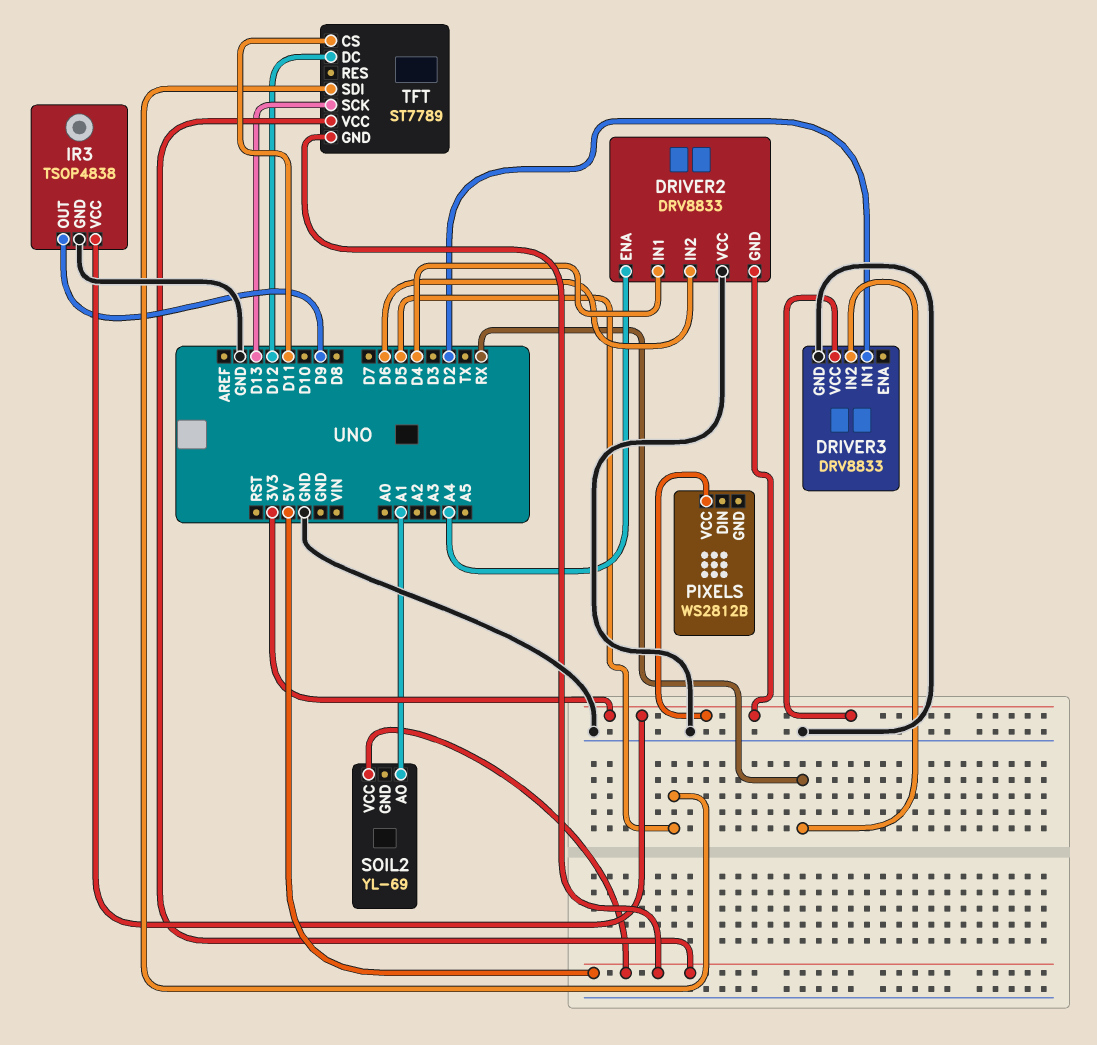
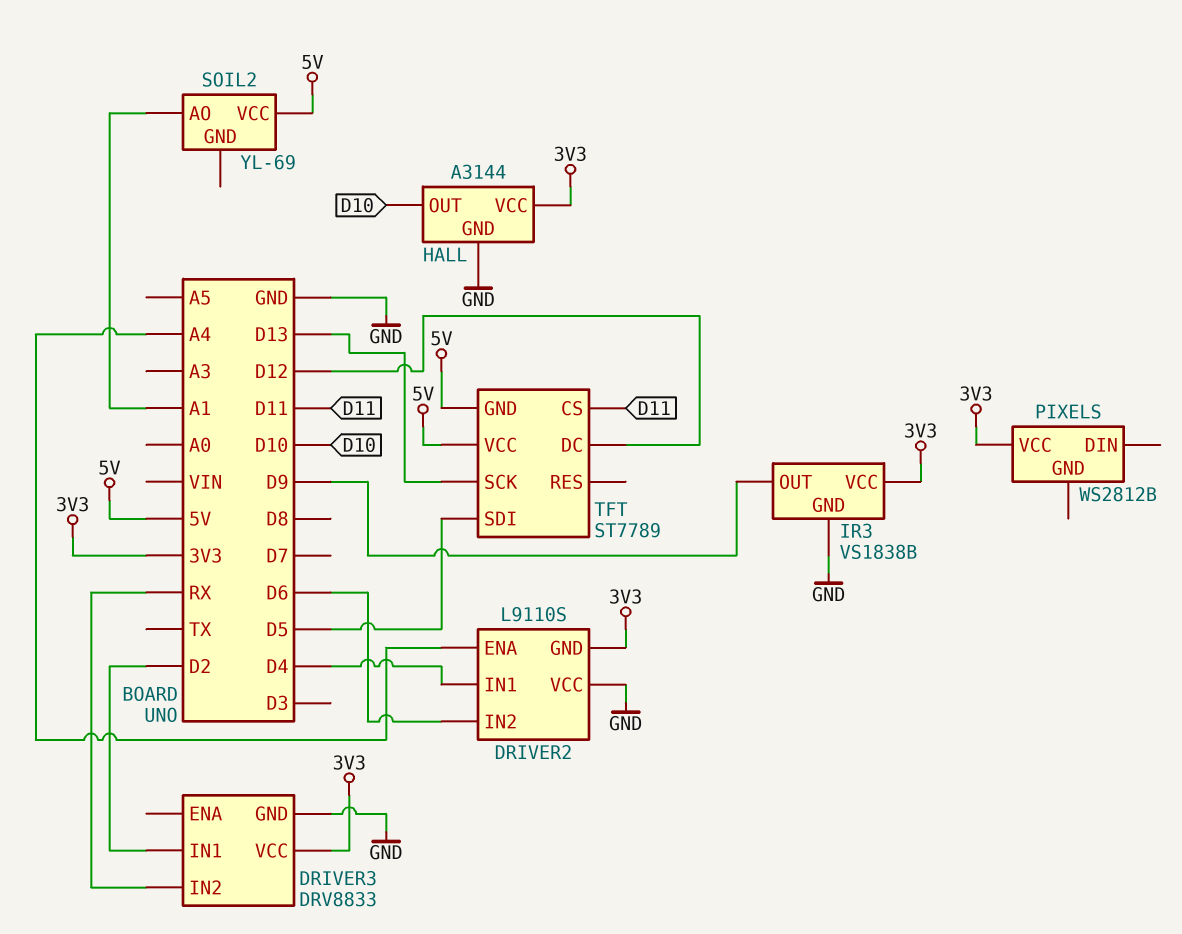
DRIVER2: DRV8833 -> L9110S
HALL: none -> A3144
HALL pin GND: none -> GND
HALL pin OUT: none -> D10
HALL pin VCC: none -> 3V3
IR3: TSOP4838 -> VS1838B

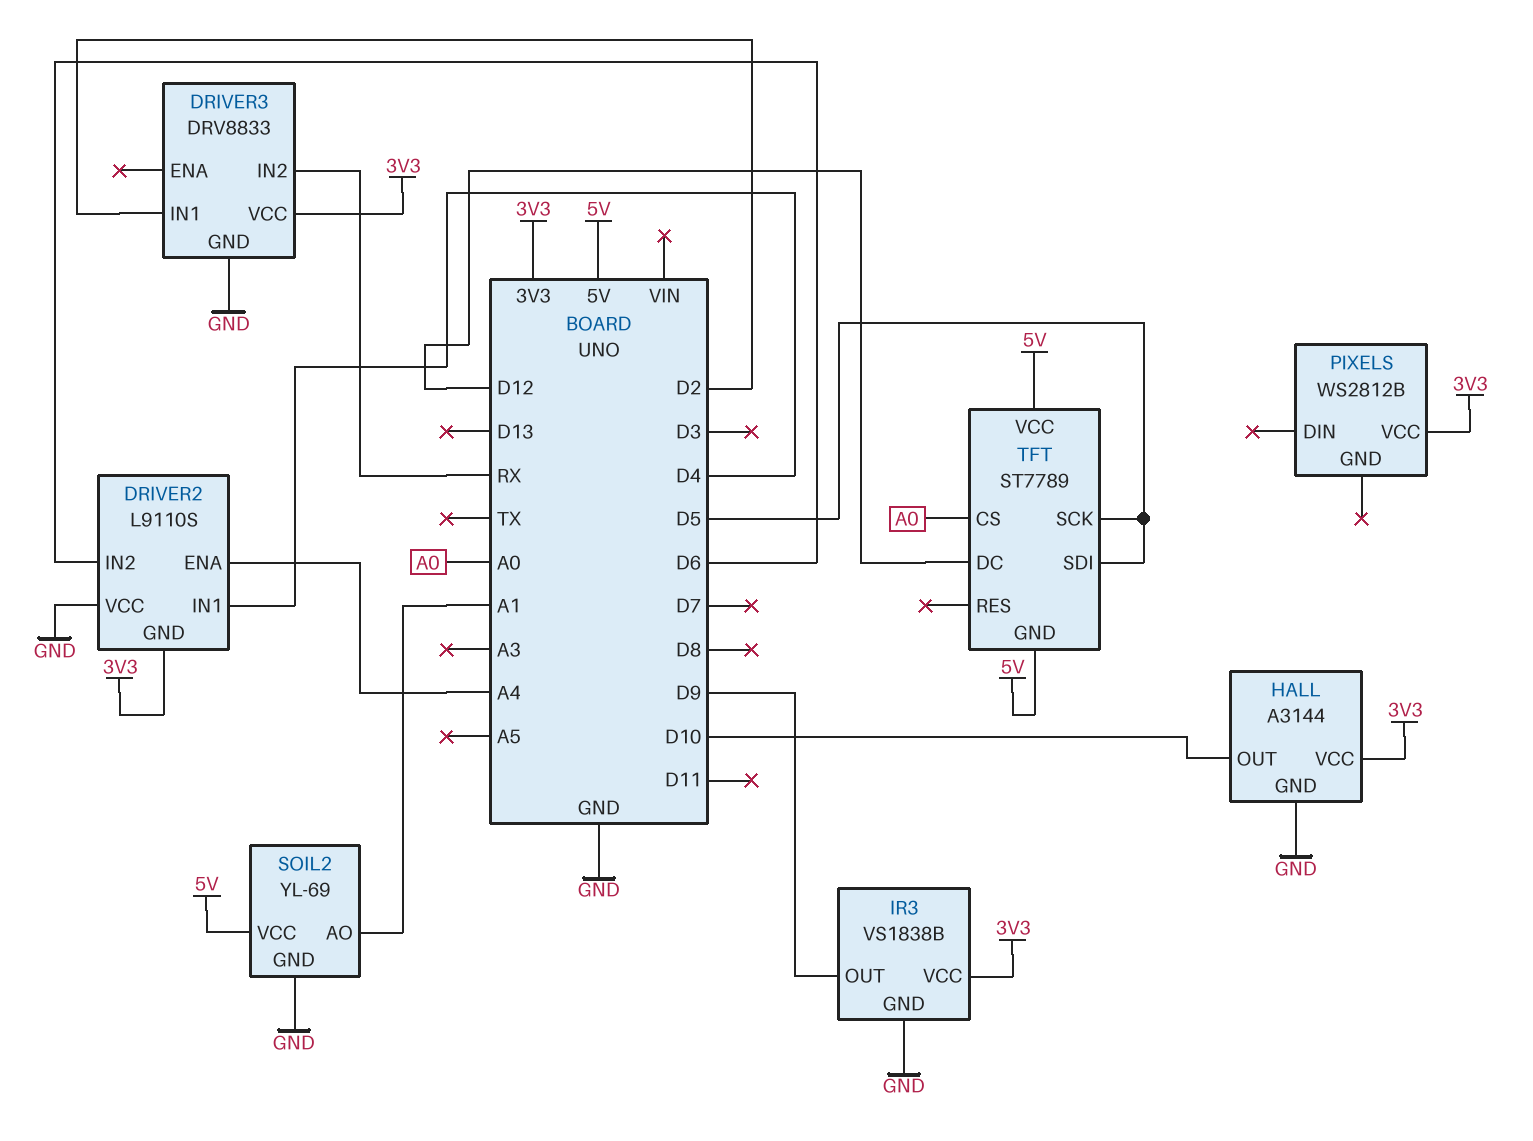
SOIL2 pin GND: none -> GND
TFT pin CS: D11 -> A0
TFT pin SCK: D13 -> D5

